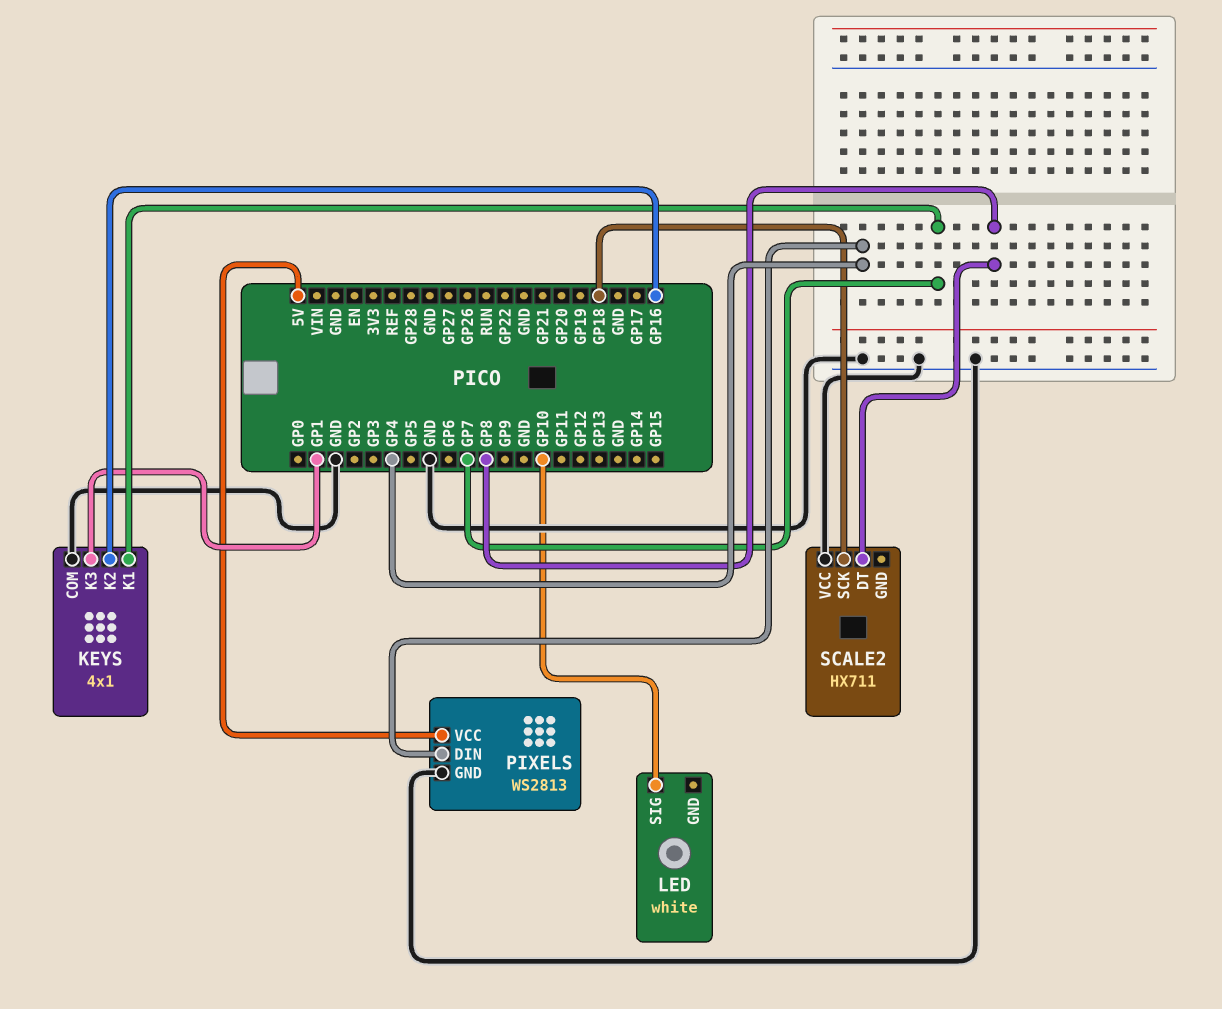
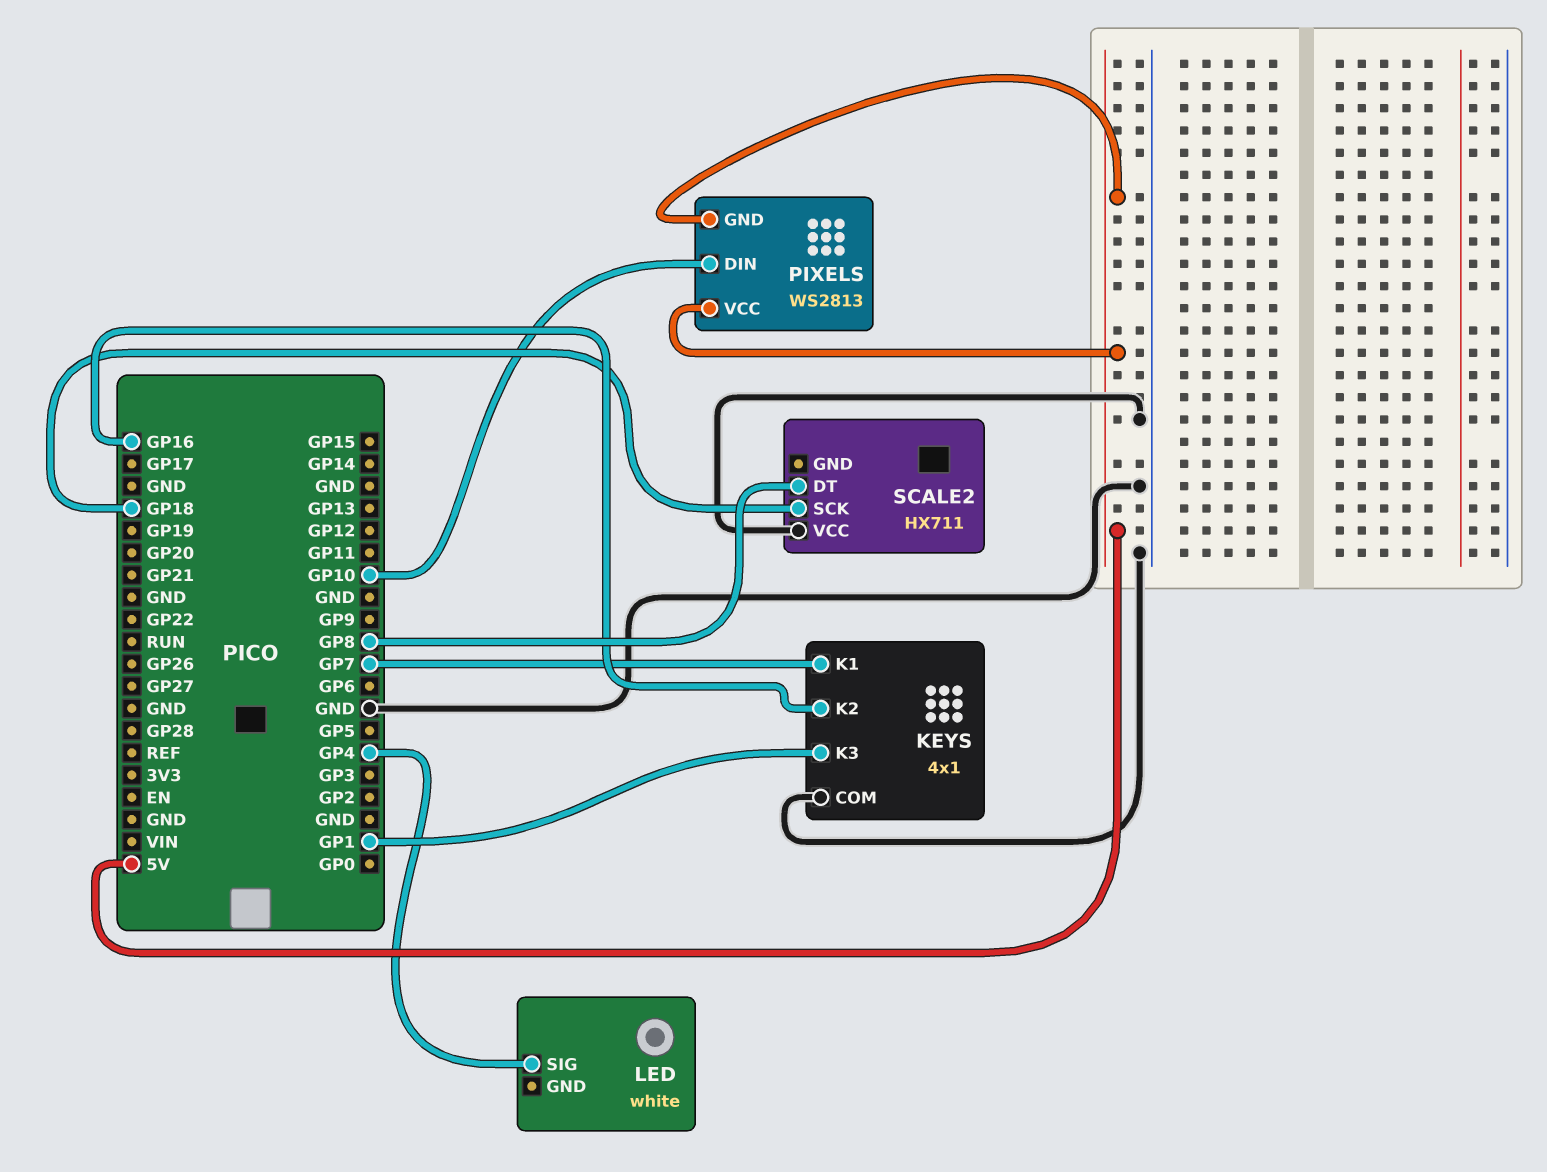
LED pin SIG: GP10 -> GP4
PIXELS pin DIN: GP4 -> GP10
PIXELS pin GND: GND -> 5V

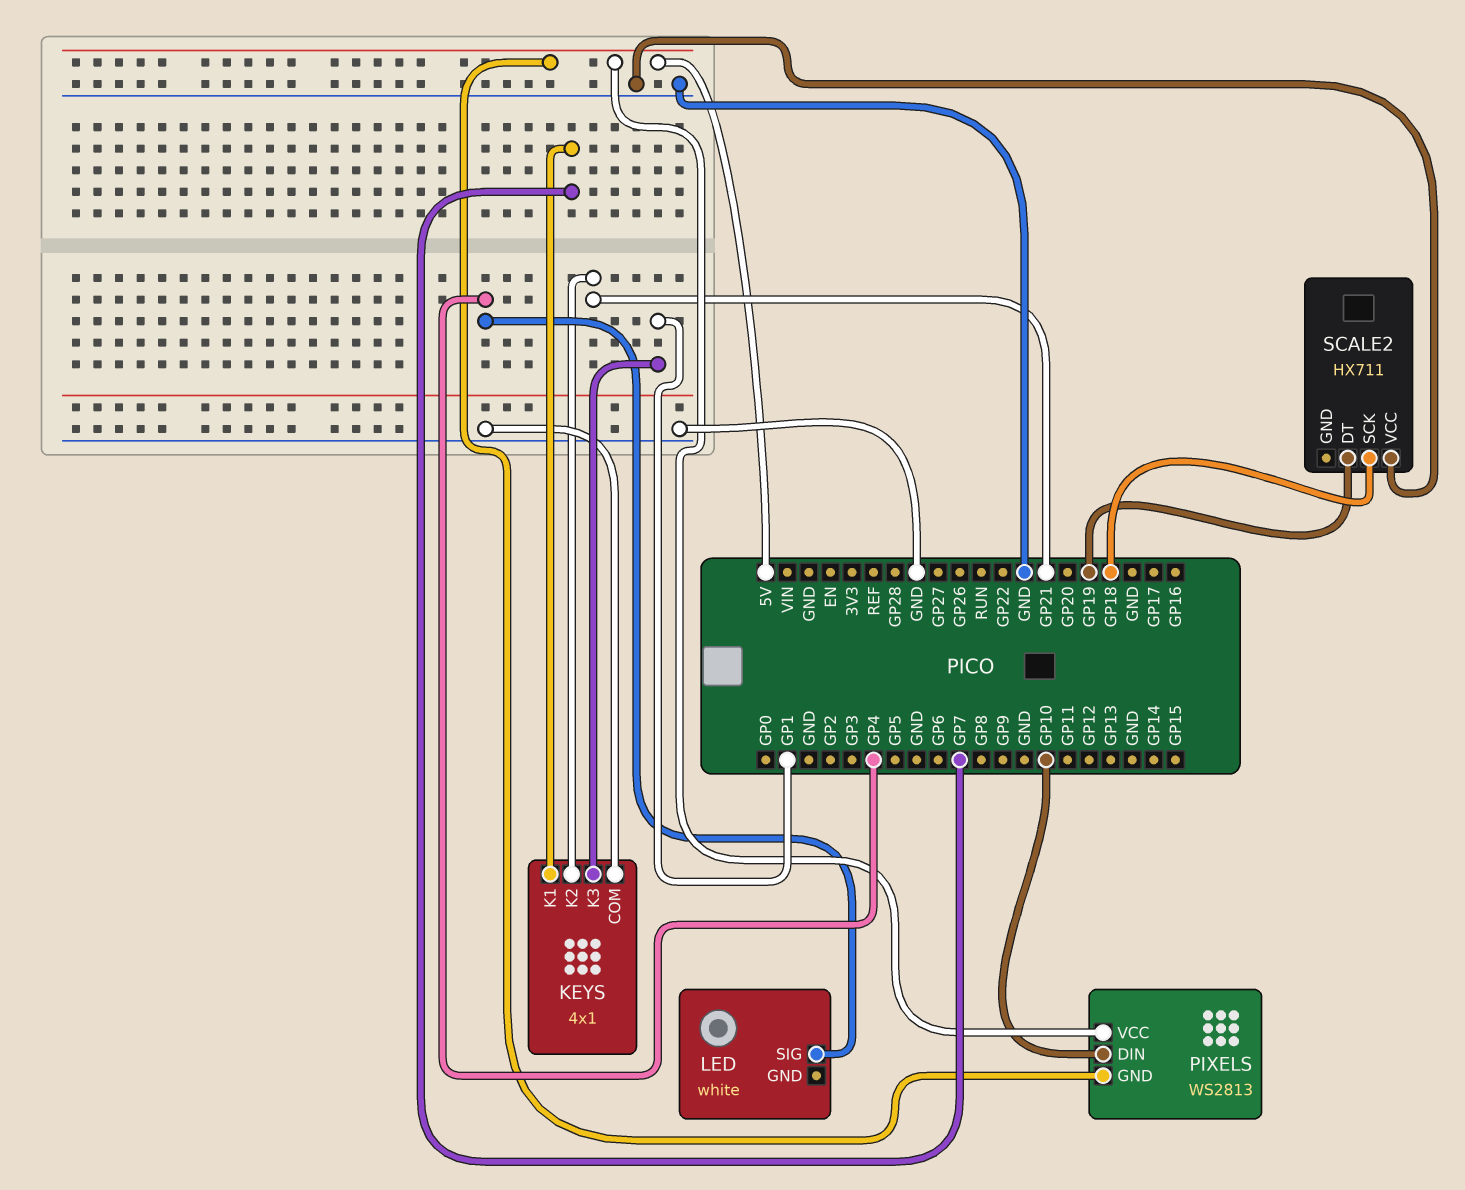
KEYS pin K2: GP16 -> GP21
SCALE2 pin DT: GP8 -> GP19

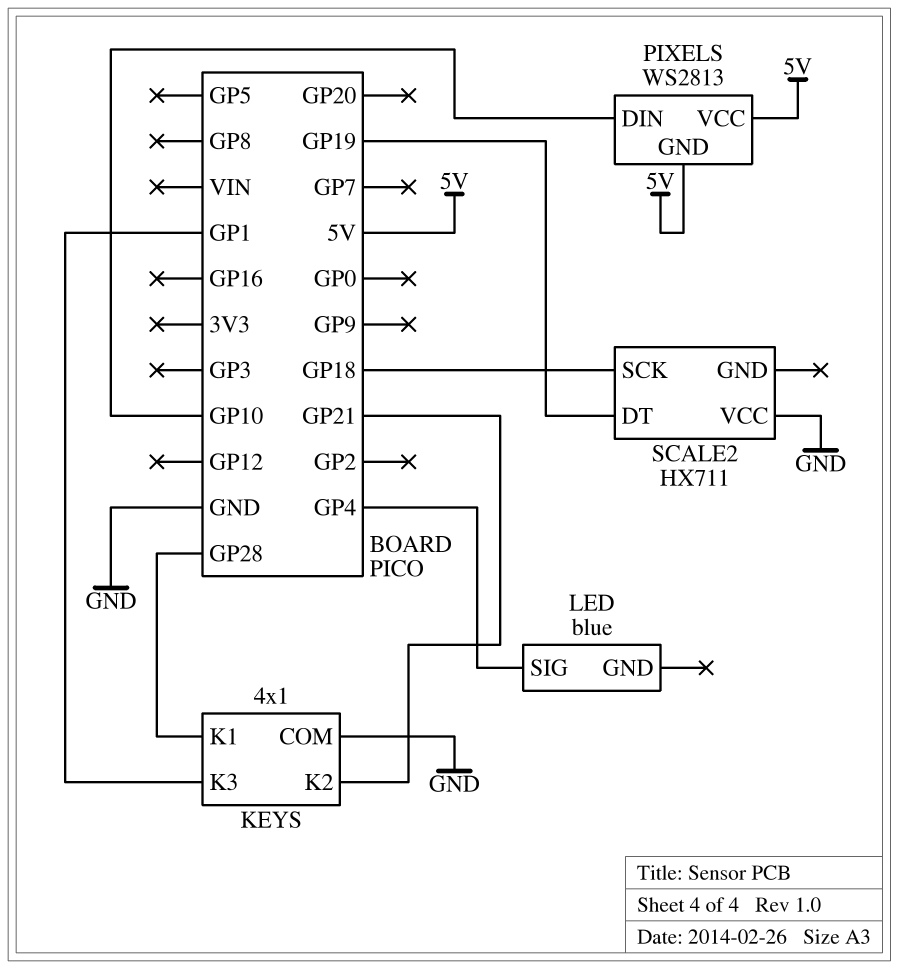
KEYS pin K1: GP7 -> GP28
LED: white -> blue

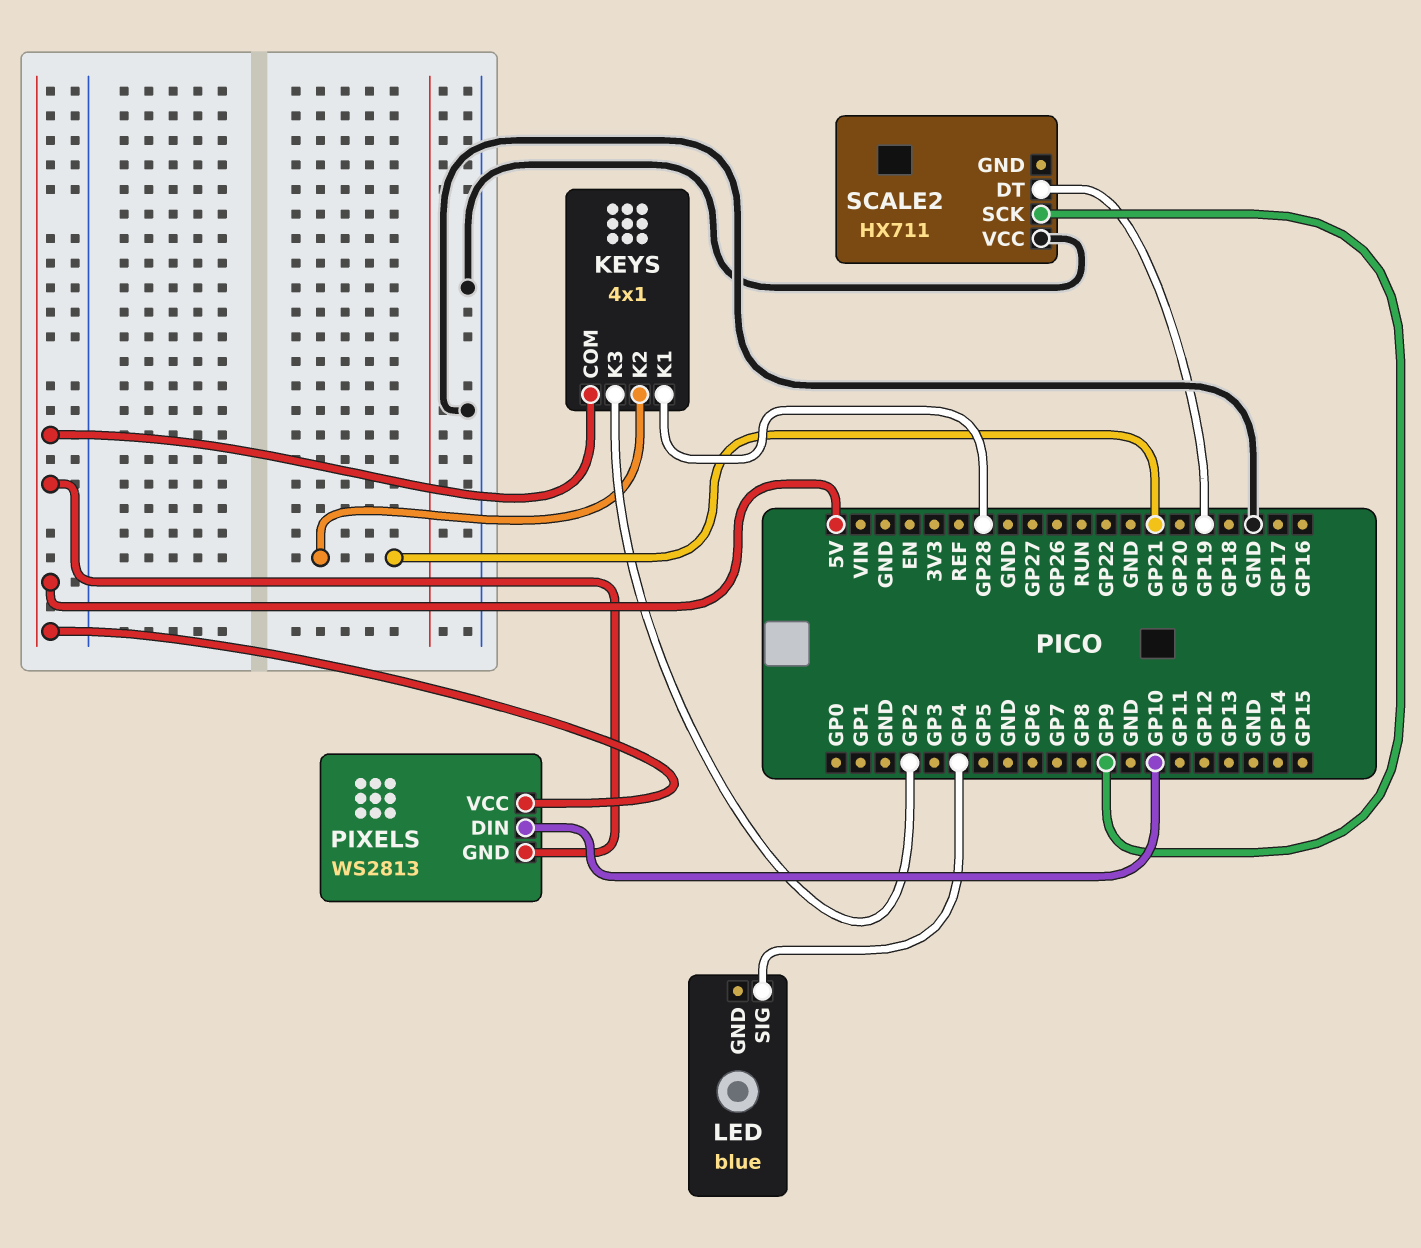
KEYS pin COM: GND -> 5V
KEYS pin K3: GP1 -> GP2
SCALE2 pin SCK: GP18 -> GP9

